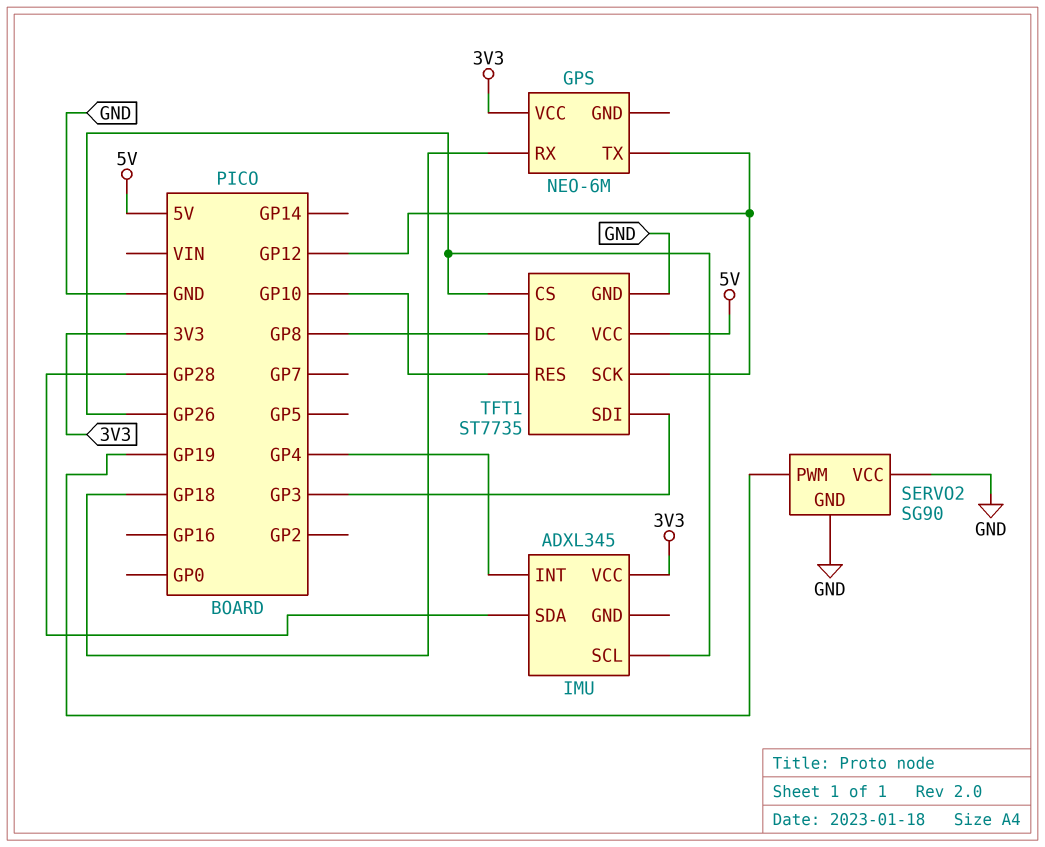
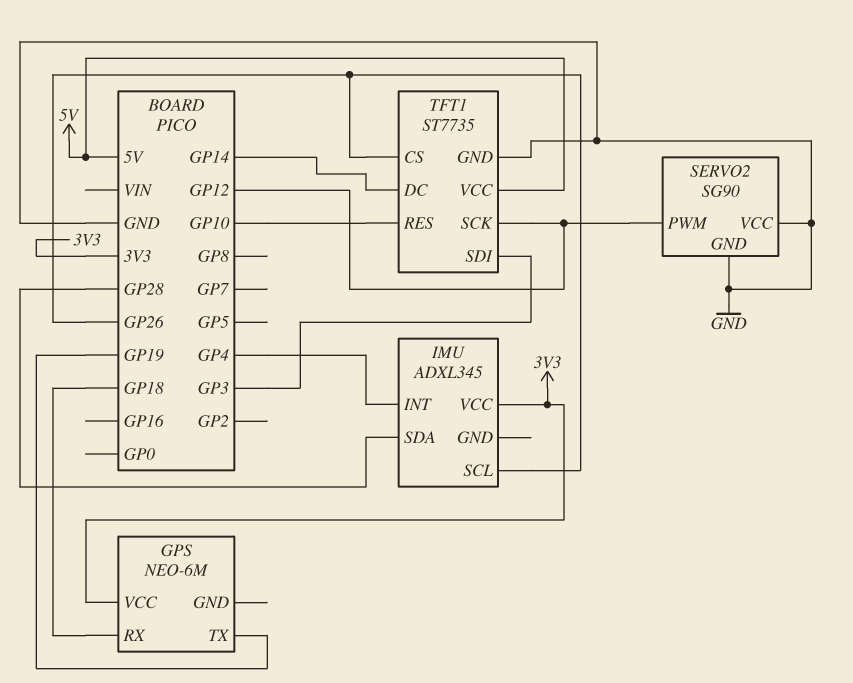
GPS pin TX: GP12 -> GP19
SERVO2 pin PWM: GP19 -> GP12
TFT1 pin DC: GP8 -> GP14

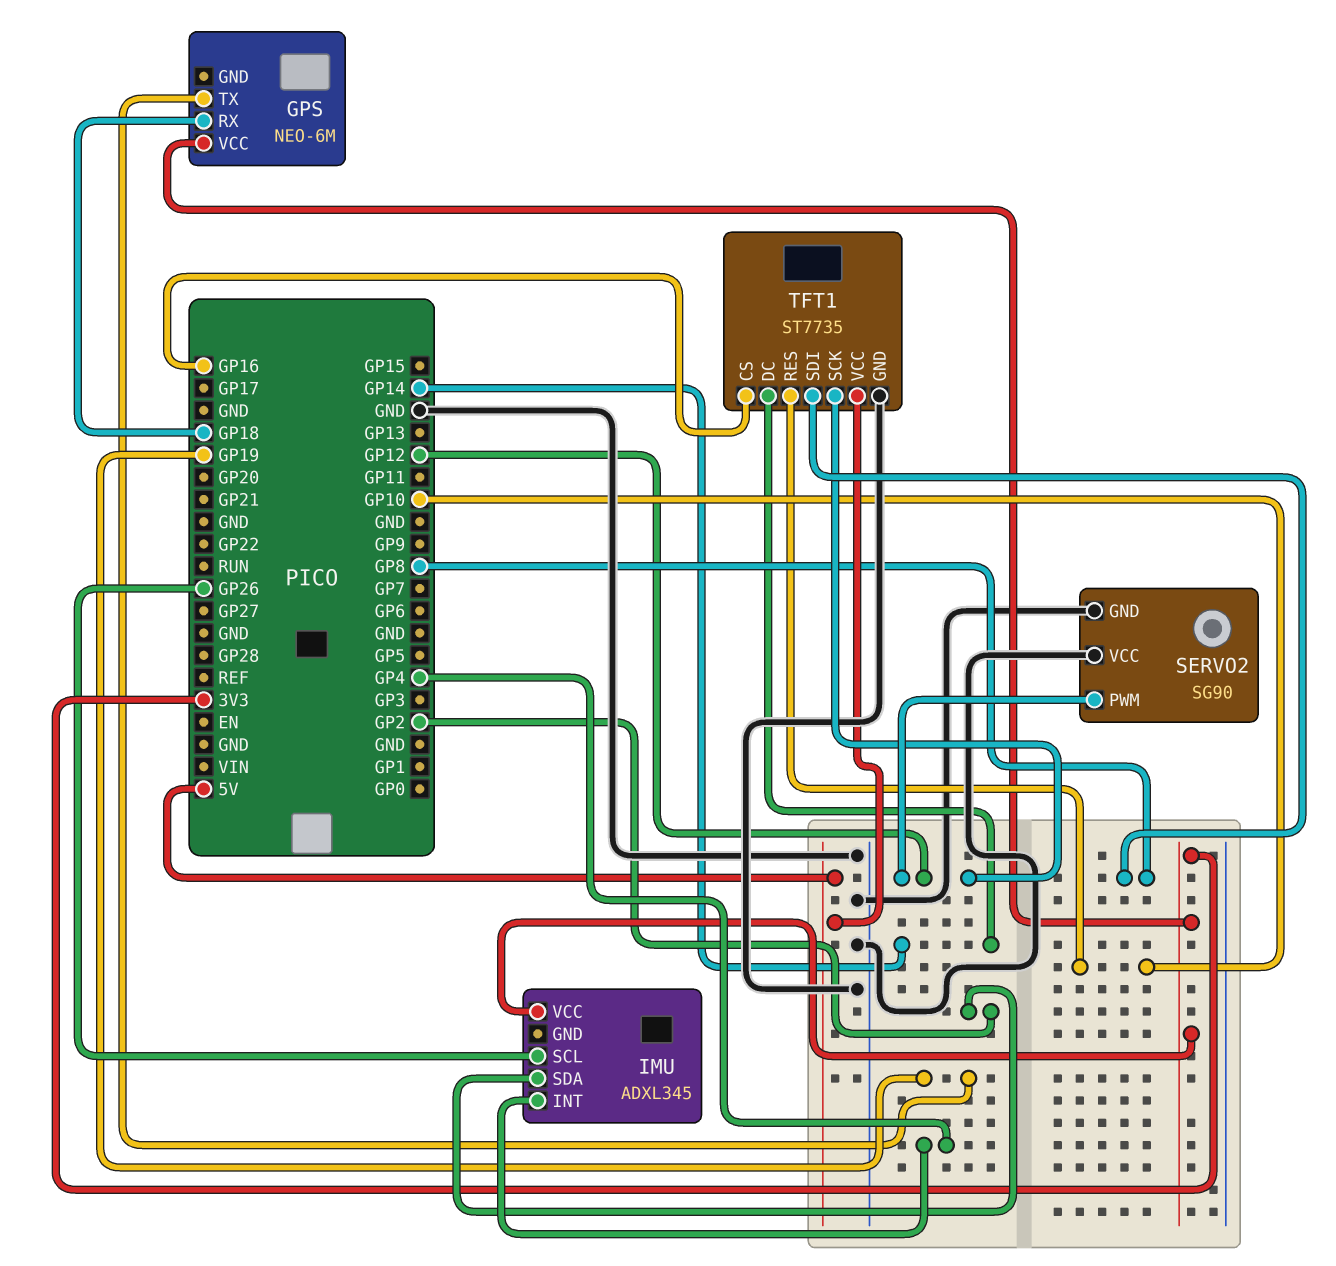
IMU pin SDA: GP28 -> GP2
TFT1 pin CS: GP26 -> GP16
TFT1 pin SDI: GP3 -> GP8

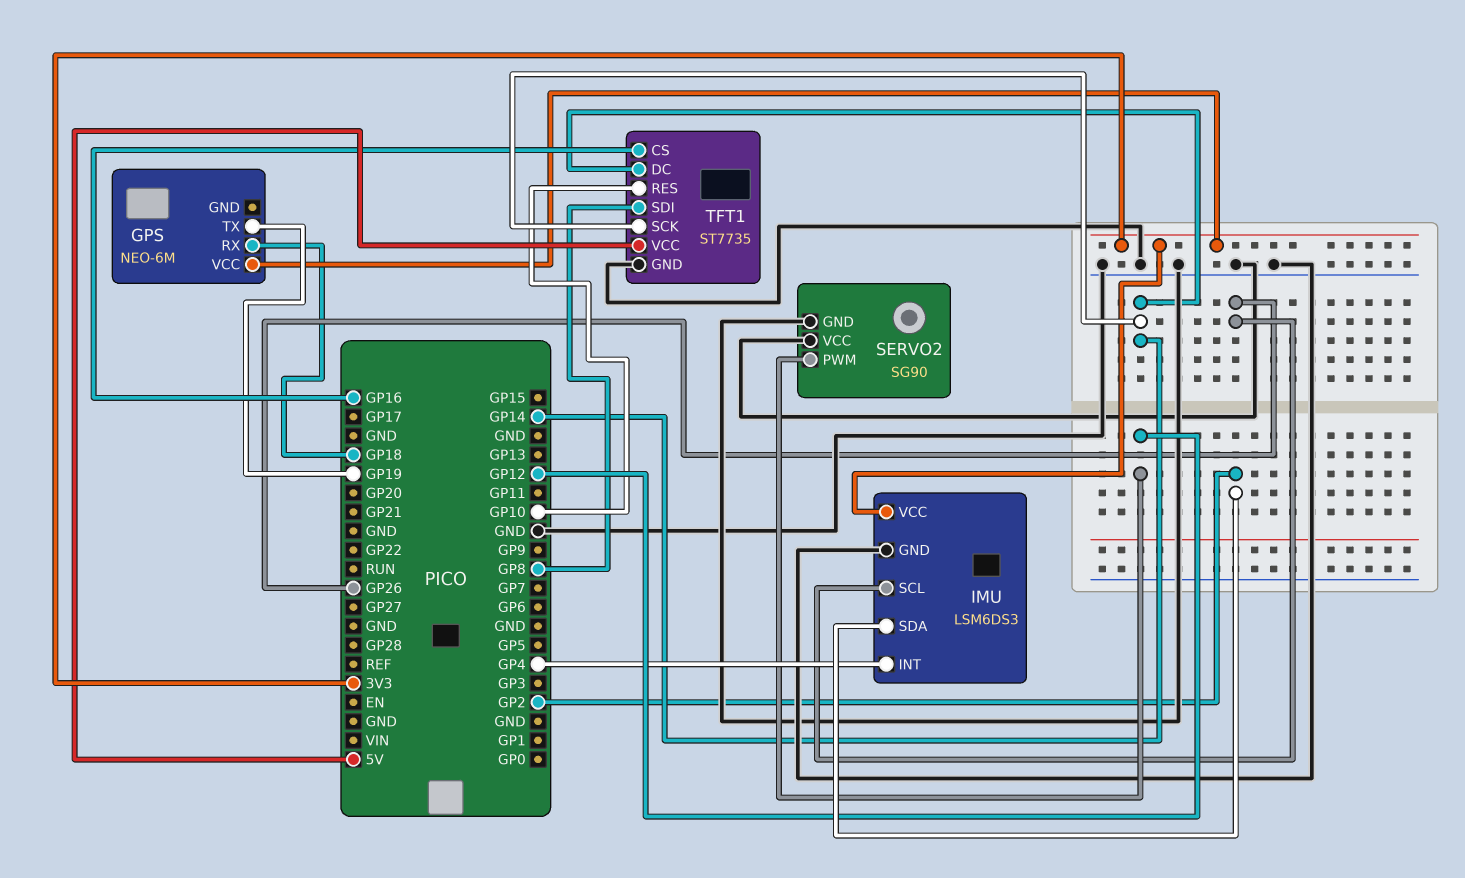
IMU: ADXL345 -> LSM6DS3
IMU pin GND: none -> GND
TFT1 pin SCK: GP12 -> GP14

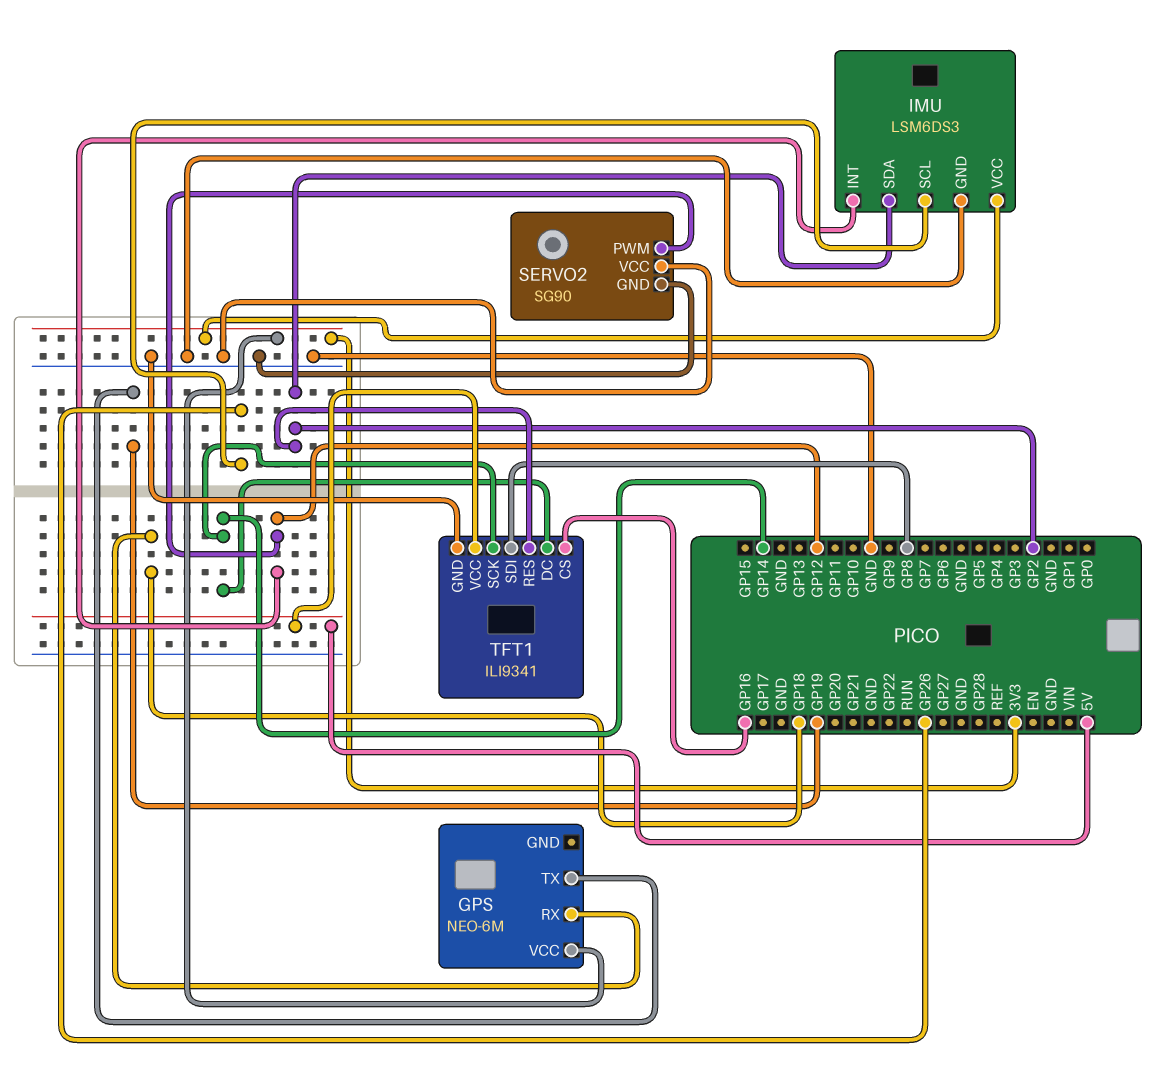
IMU pin INT: GP4 -> GP12
TFT1: ST7735 -> ILI9341
TFT1 pin RES: GP10 -> GP2

